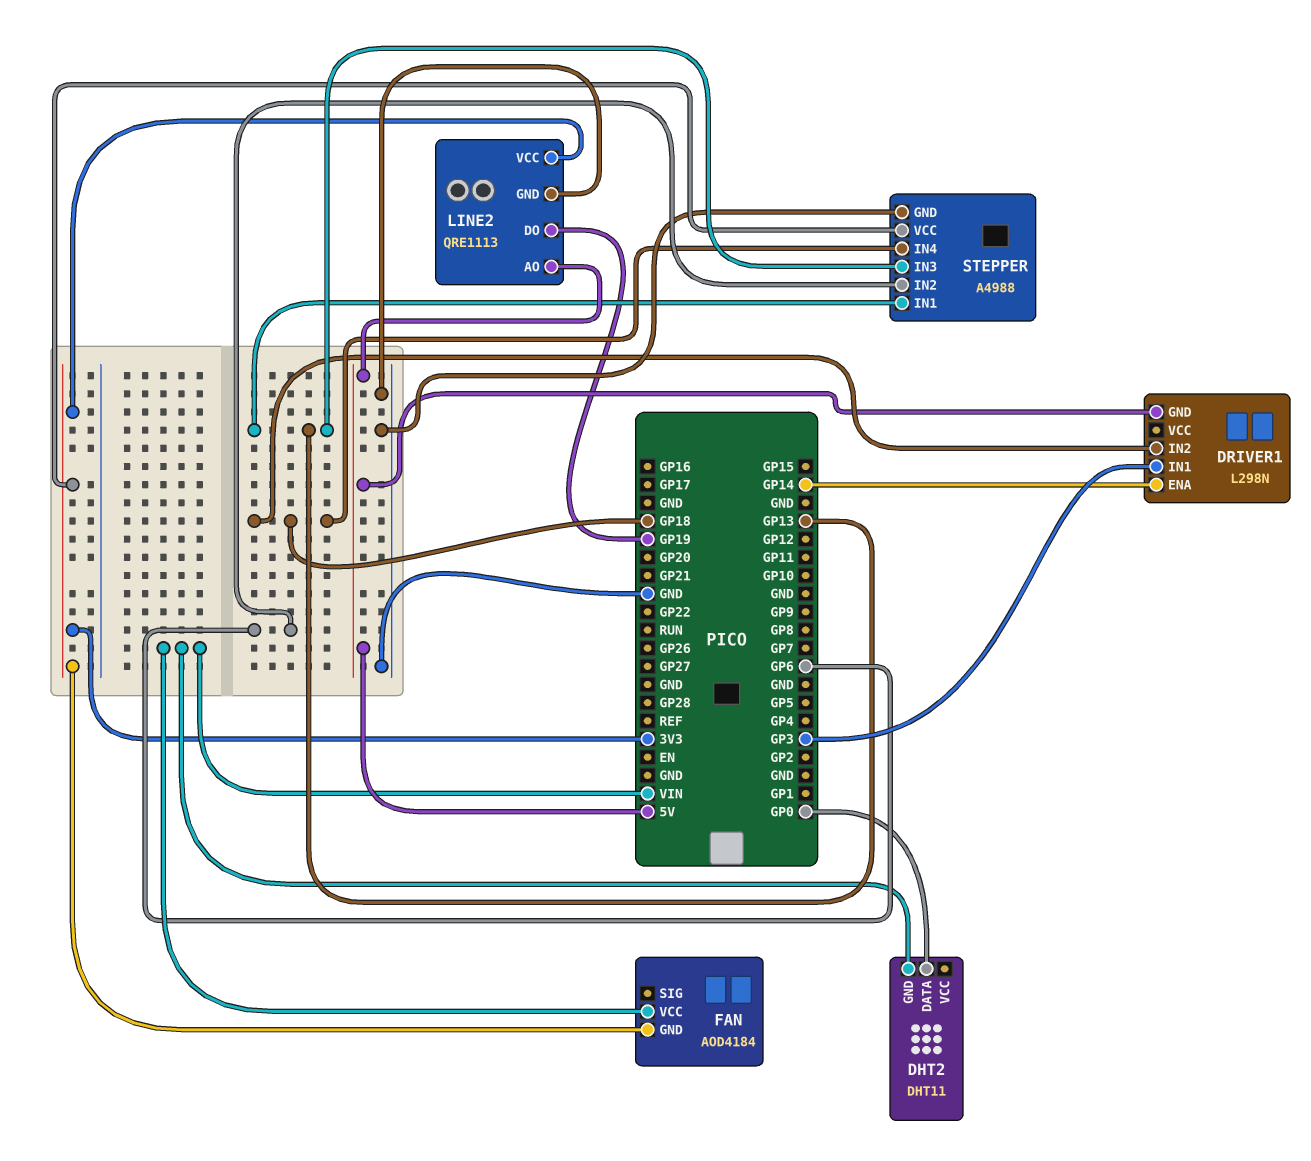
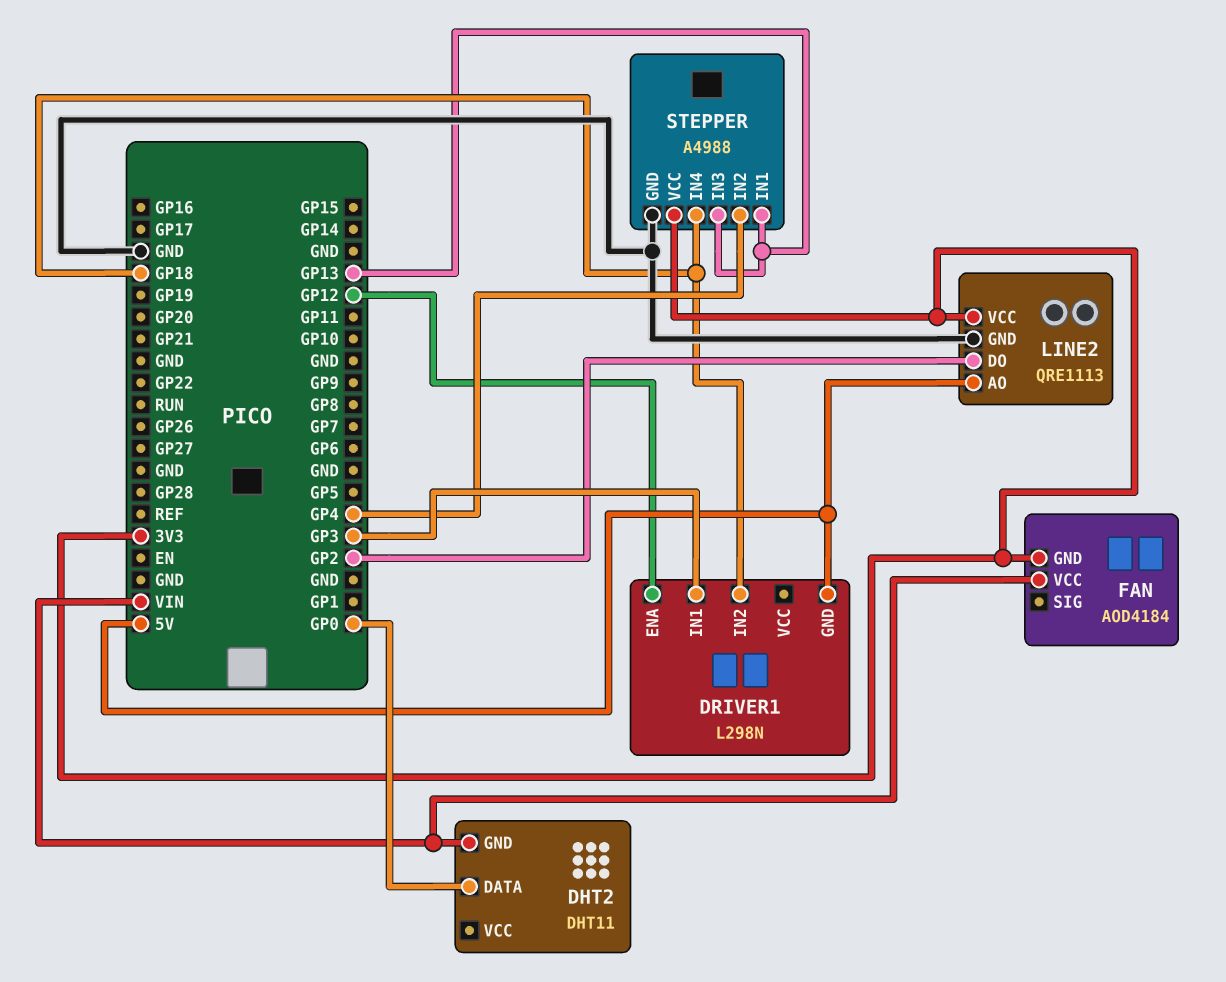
DRIVER1 pin ENA: GP14 -> GP12
LINE2 pin DO: GP19 -> GP2
STEPPER pin IN2: GP6 -> GP4

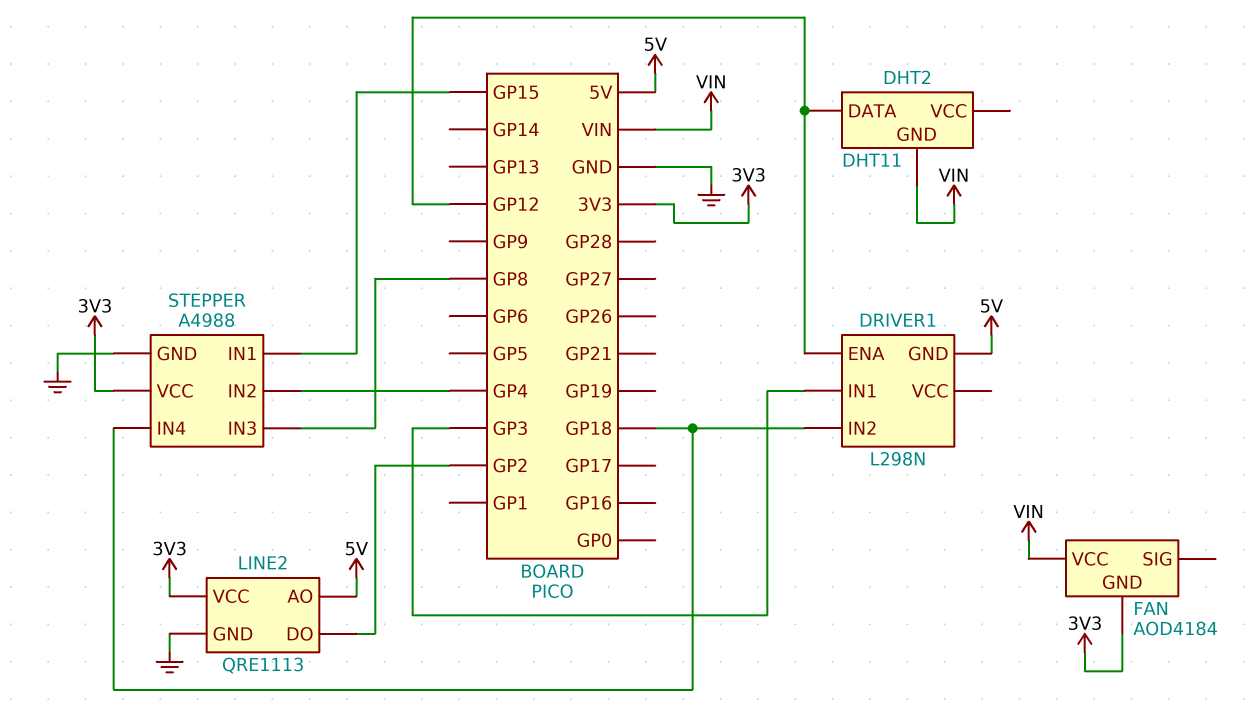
DHT2 pin DATA: GP0 -> GP12
STEPPER pin IN1: GP13 -> GP15
STEPPER pin IN3: GP13 -> GP8

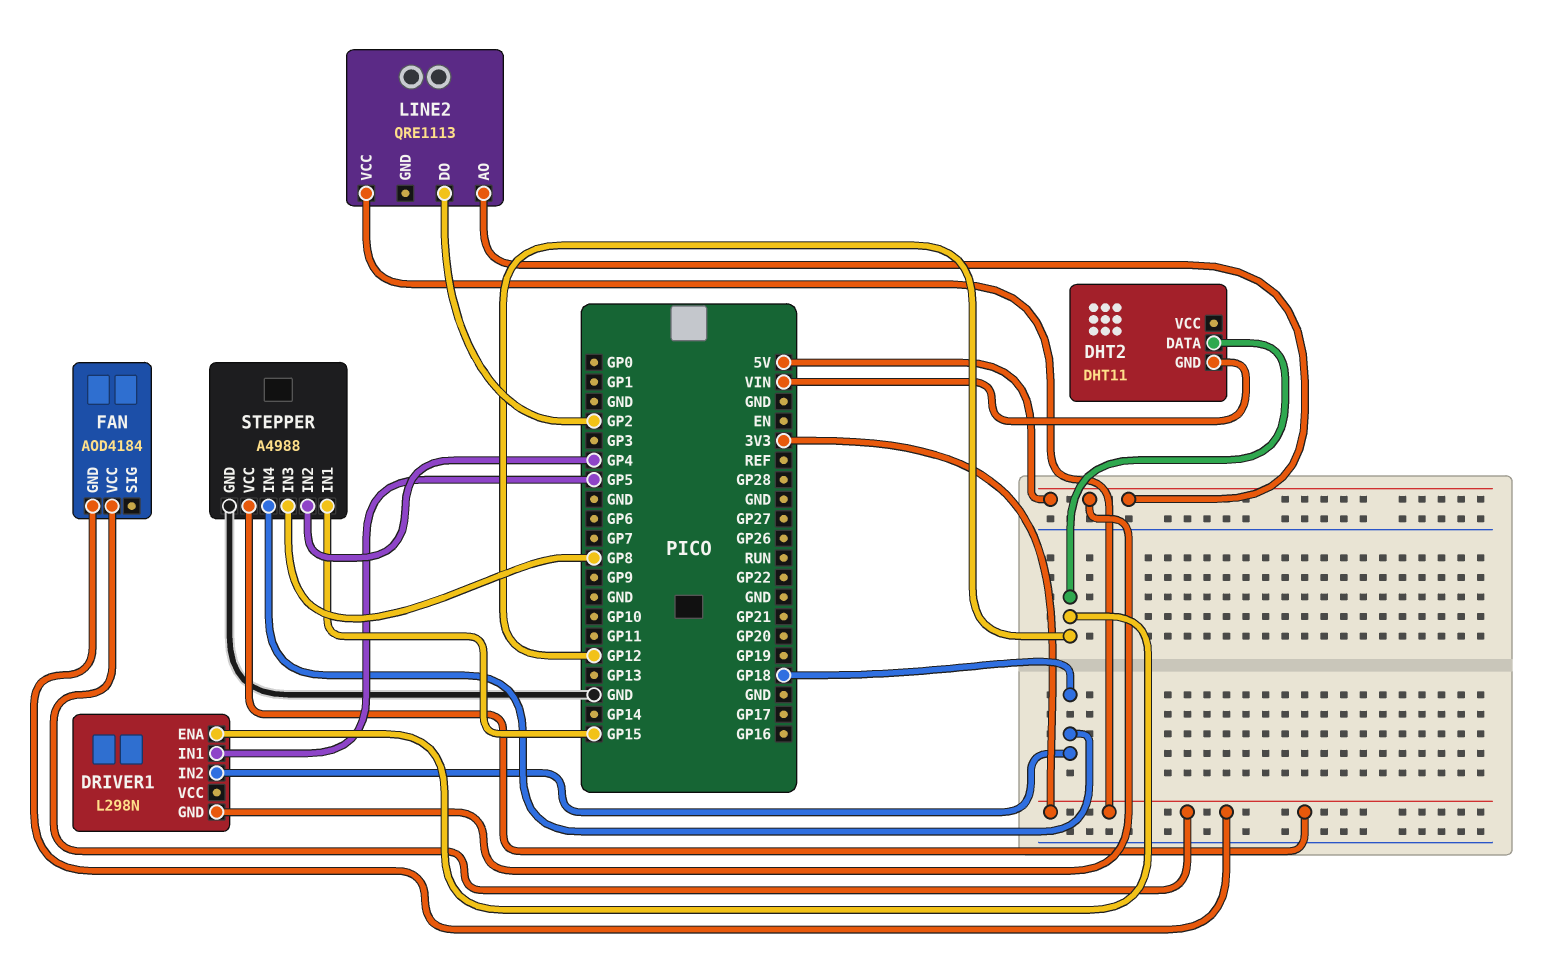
DRIVER1 pin IN1: GP3 -> GP5
FAN pin VCC: VIN -> 3V3
LINE2 pin GND: GND -> none

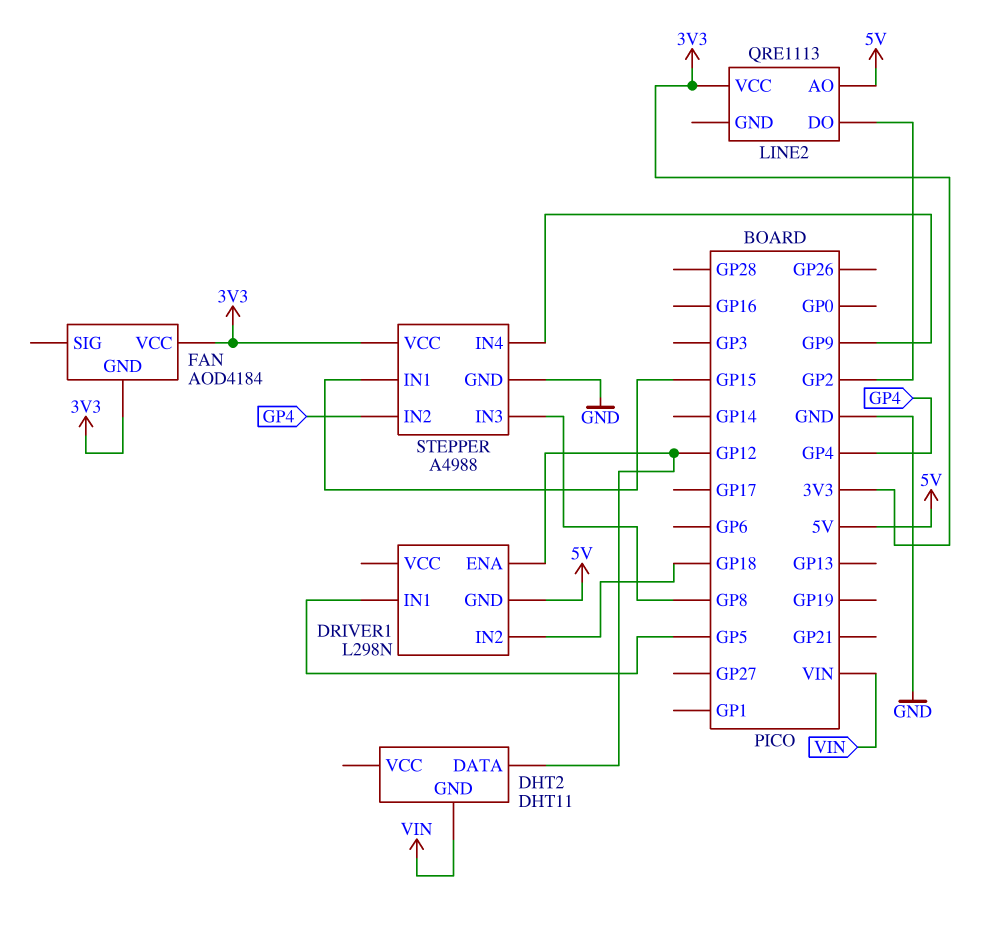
STEPPER pin IN4: GP18 -> GP9

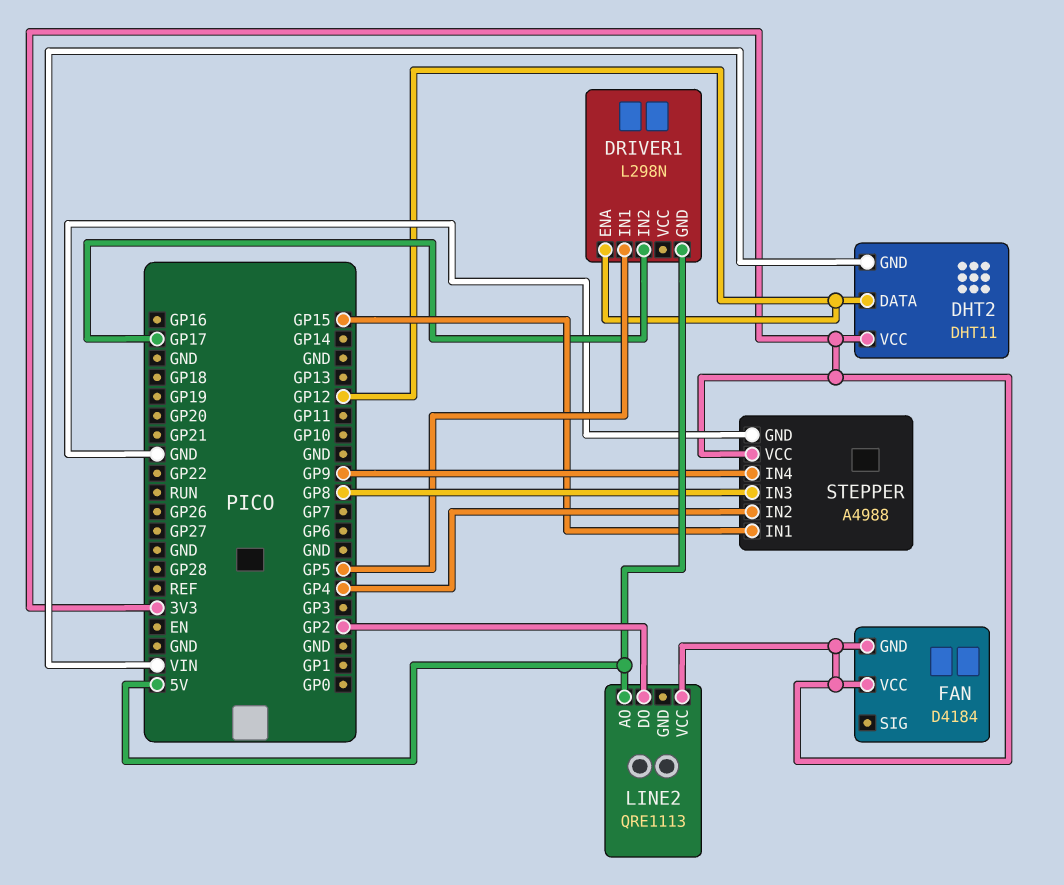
DHT2 pin VCC: none -> 3V3
DRIVER1 pin IN2: GP18 -> GP17
FAN: AOD4184 -> D4184

